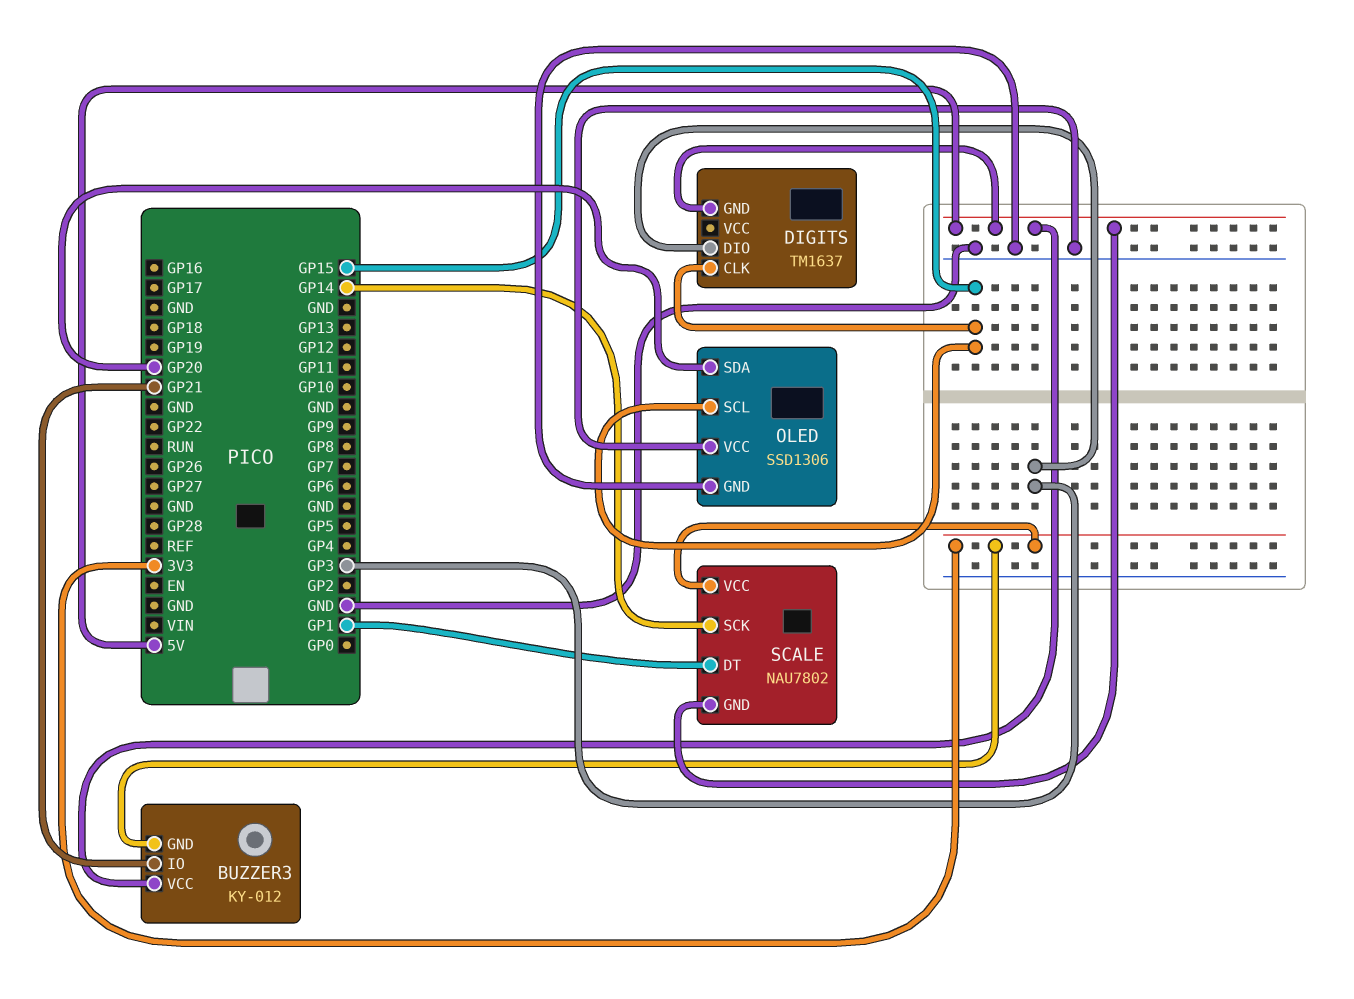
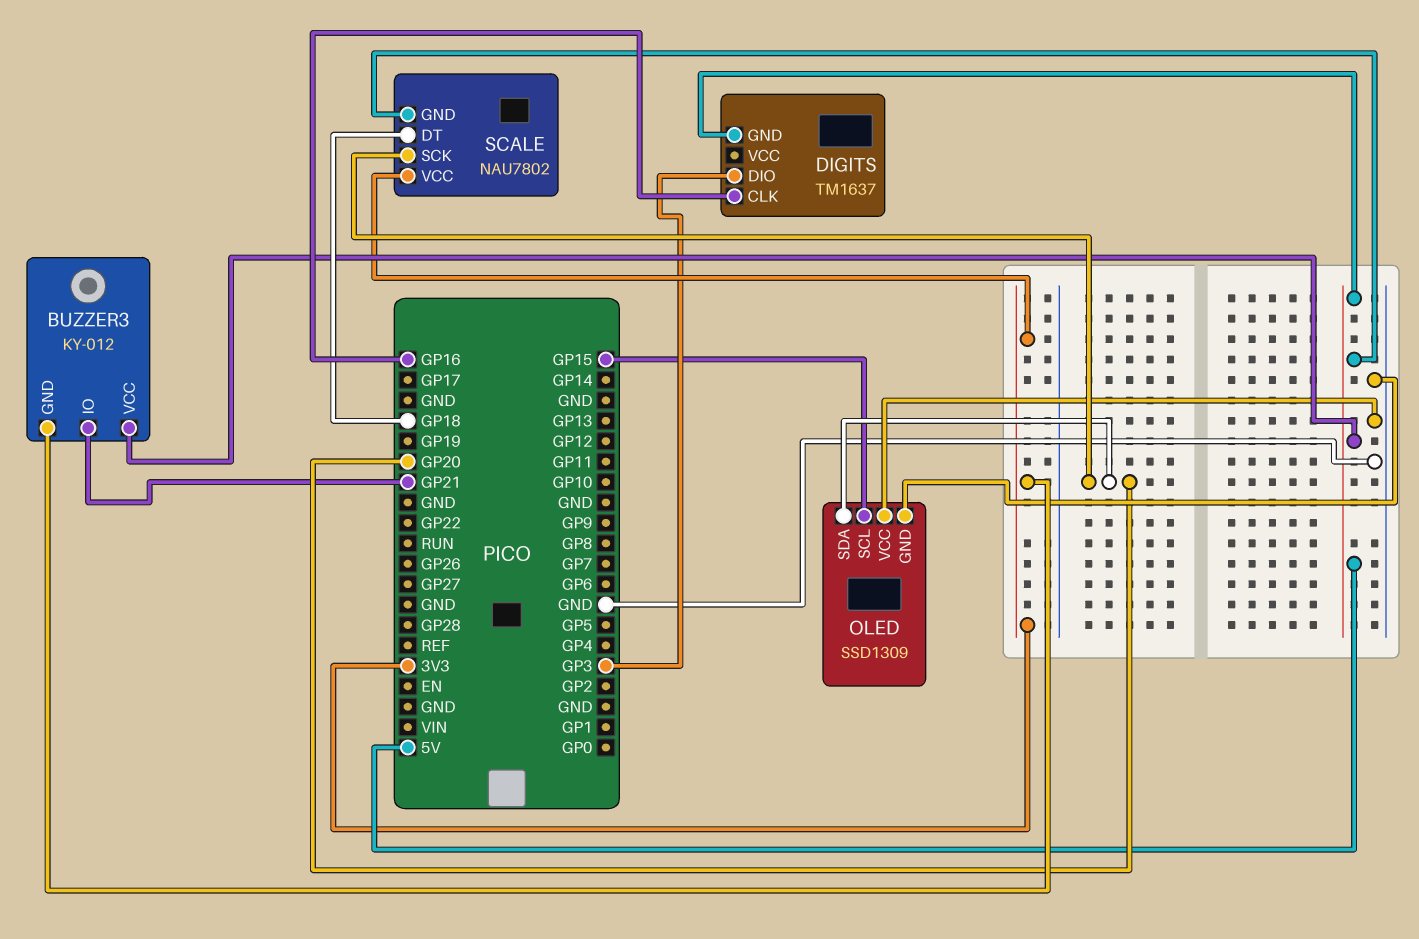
DIGITS pin CLK: GP15 -> GP16
OLED: SSD1306 -> SSD1309
SCALE pin DT: GP1 -> GP18
SCALE pin SCK: GP14 -> GP20

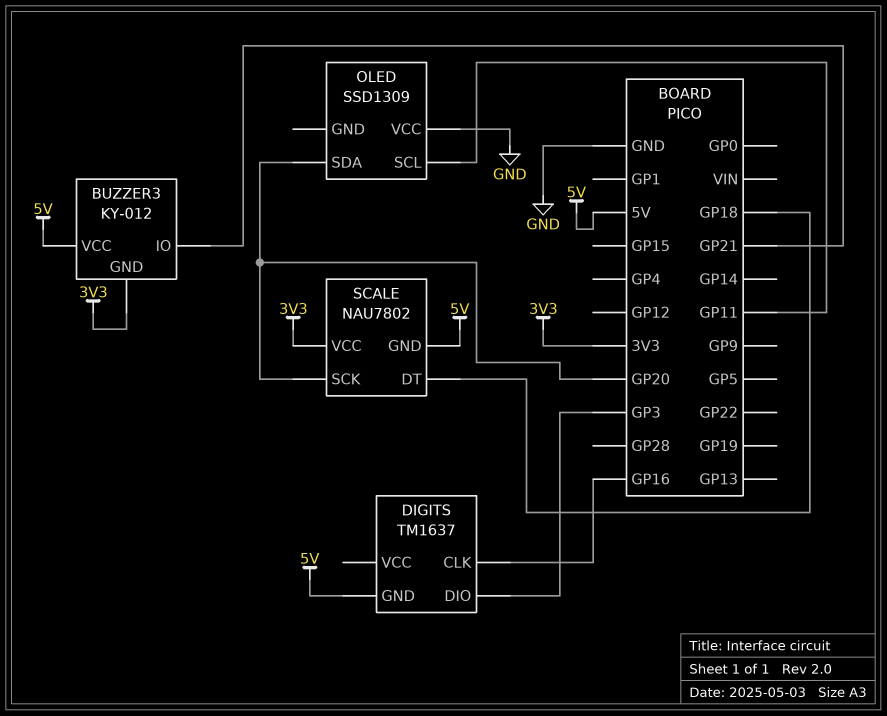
OLED pin GND: GND -> none
OLED pin SCL: GP15 -> GP11

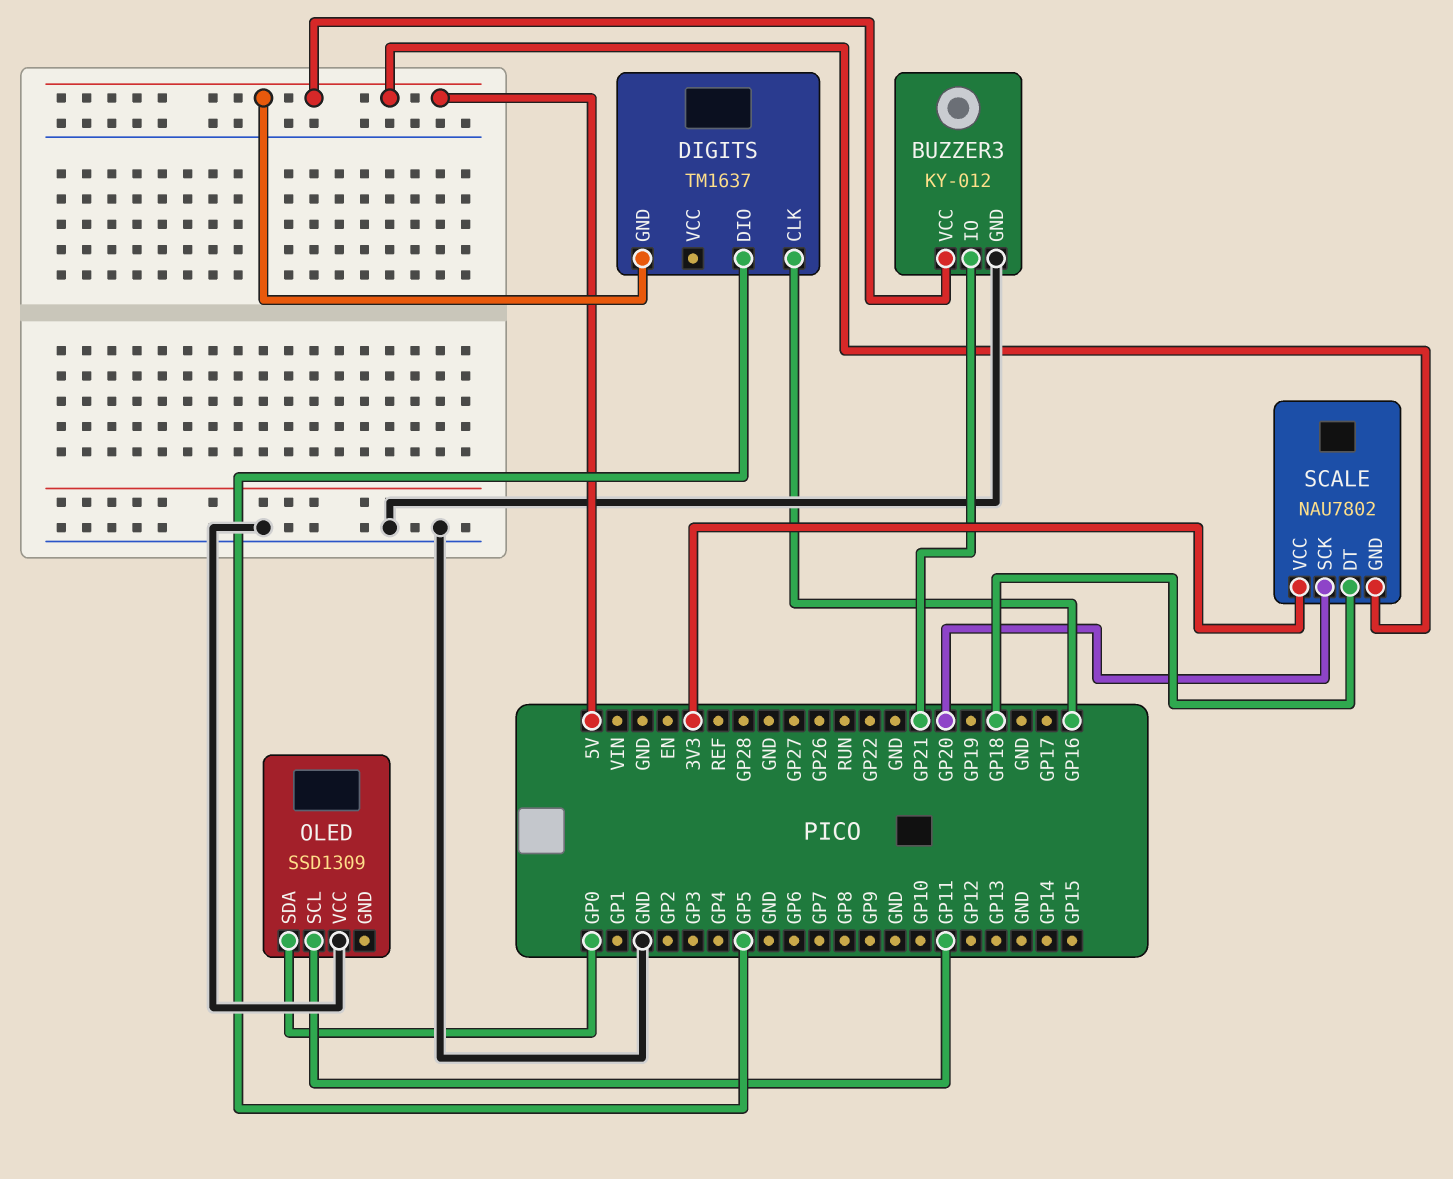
BUZZER3 pin GND: 3V3 -> GND
DIGITS pin DIO: GP3 -> GP5
OLED pin SDA: GP20 -> GP0

